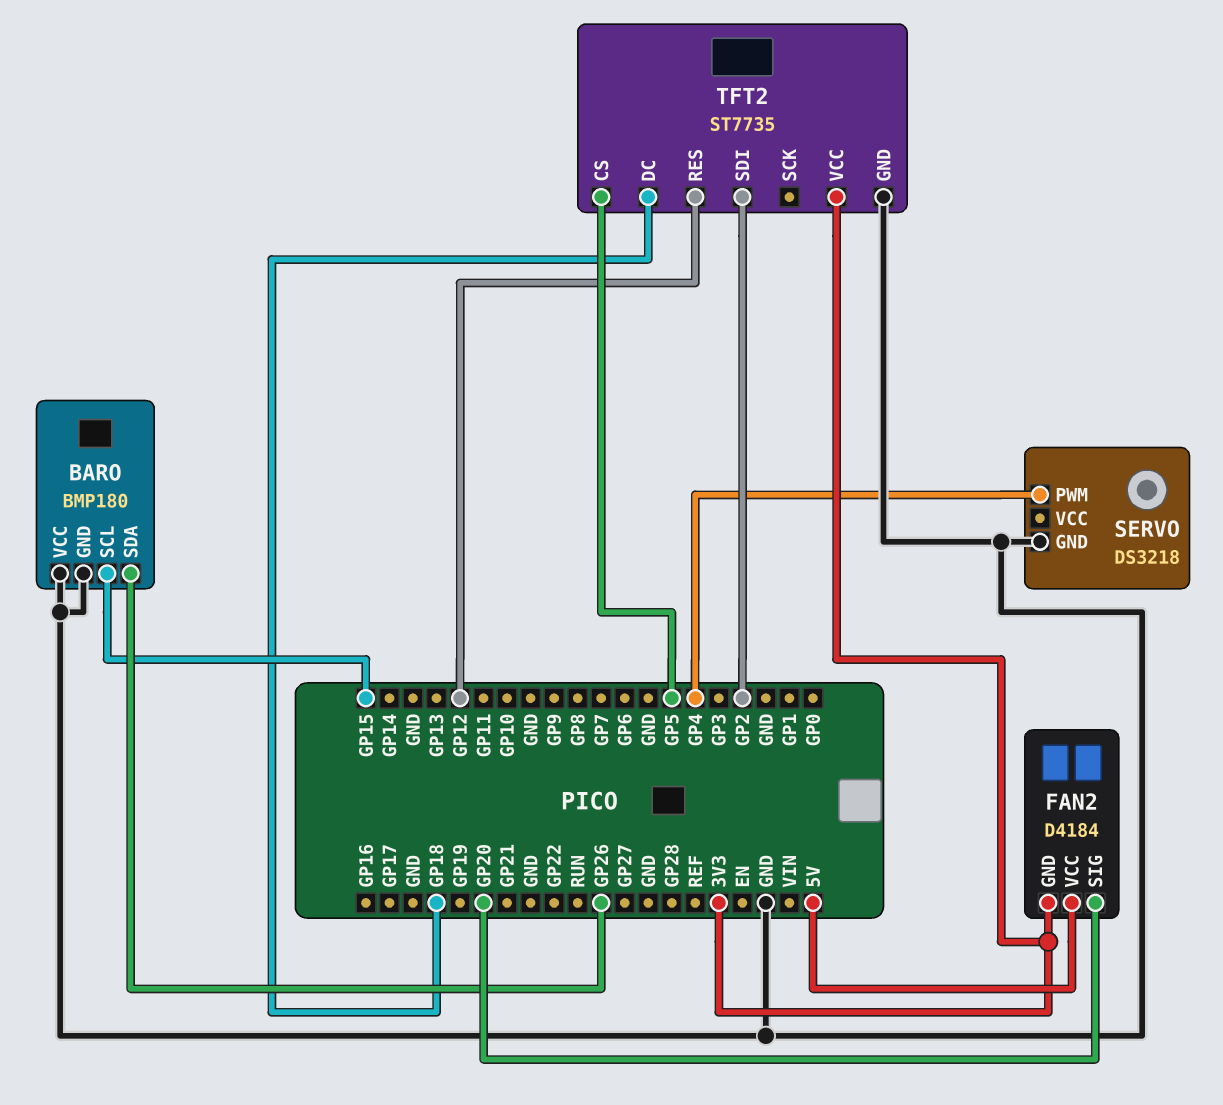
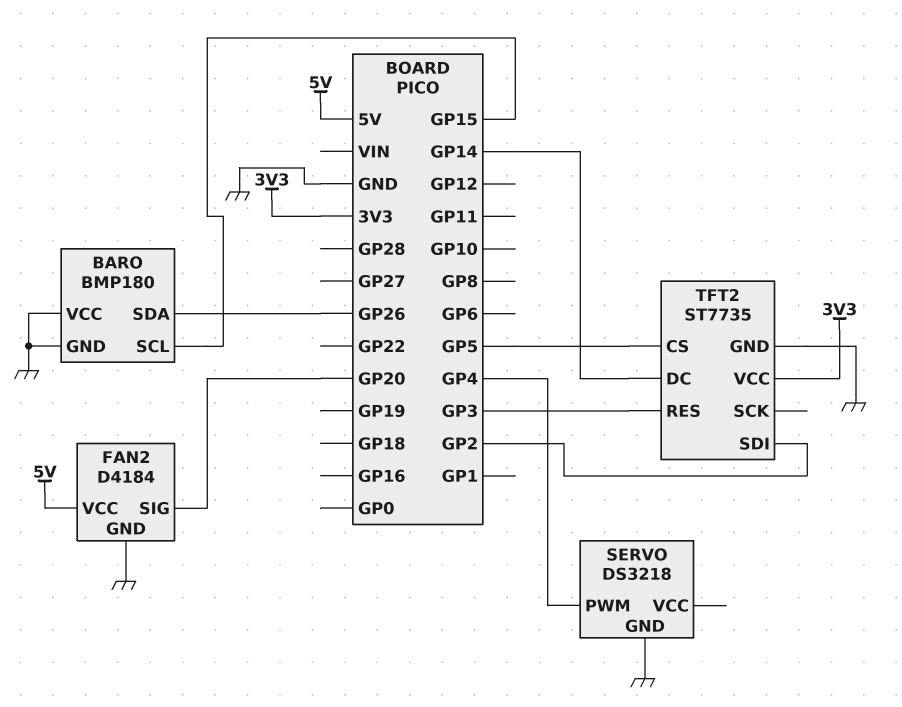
FAN2 pin GND: 3V3 -> GND
TFT2 pin DC: GP18 -> GP14
TFT2 pin RES: GP12 -> GP3

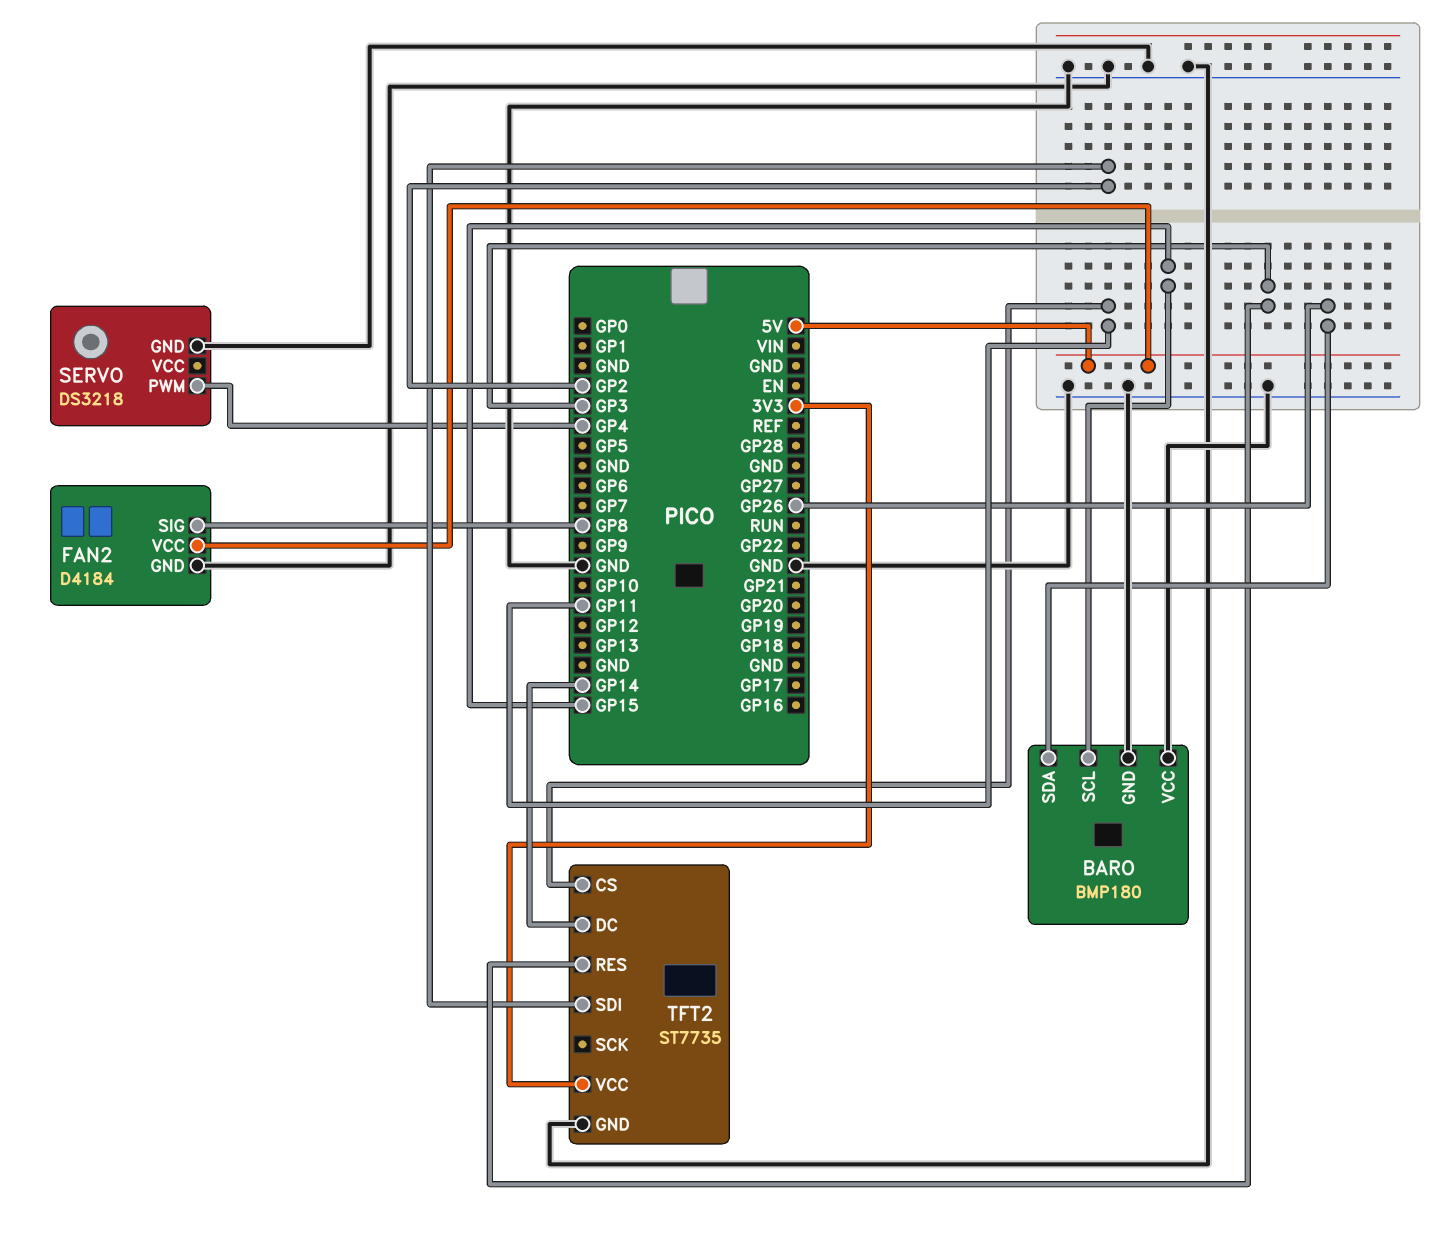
FAN2 pin SIG: GP20 -> GP8
TFT2 pin CS: GP5 -> GP11

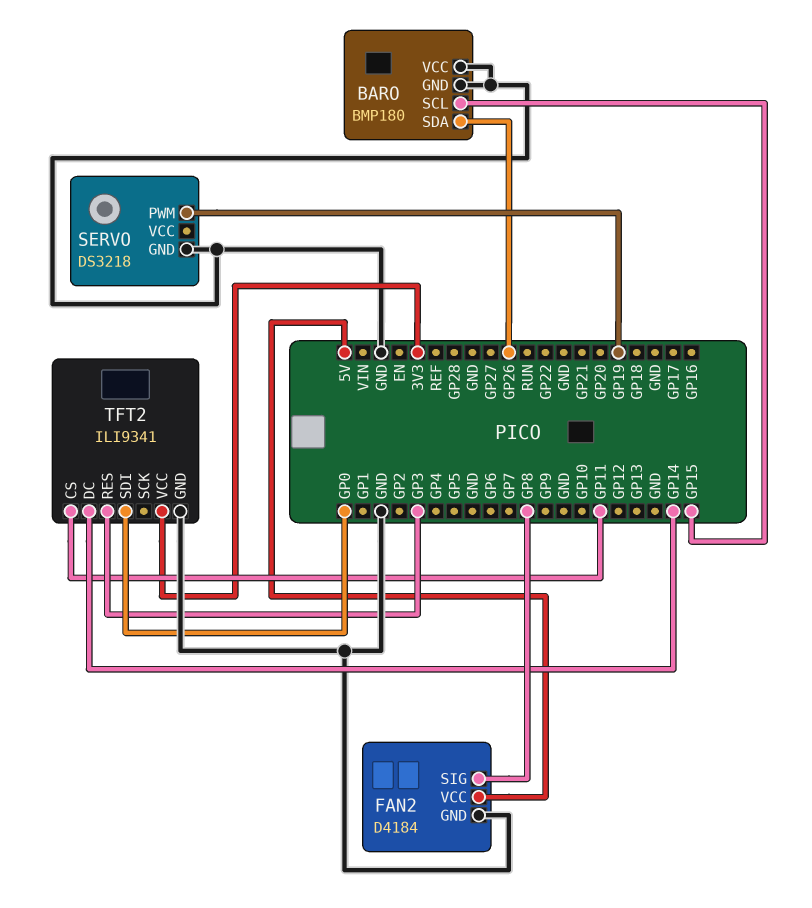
SERVO pin PWM: GP4 -> GP19
TFT2: ST7735 -> ILI9341
TFT2 pin SDI: GP2 -> GP0

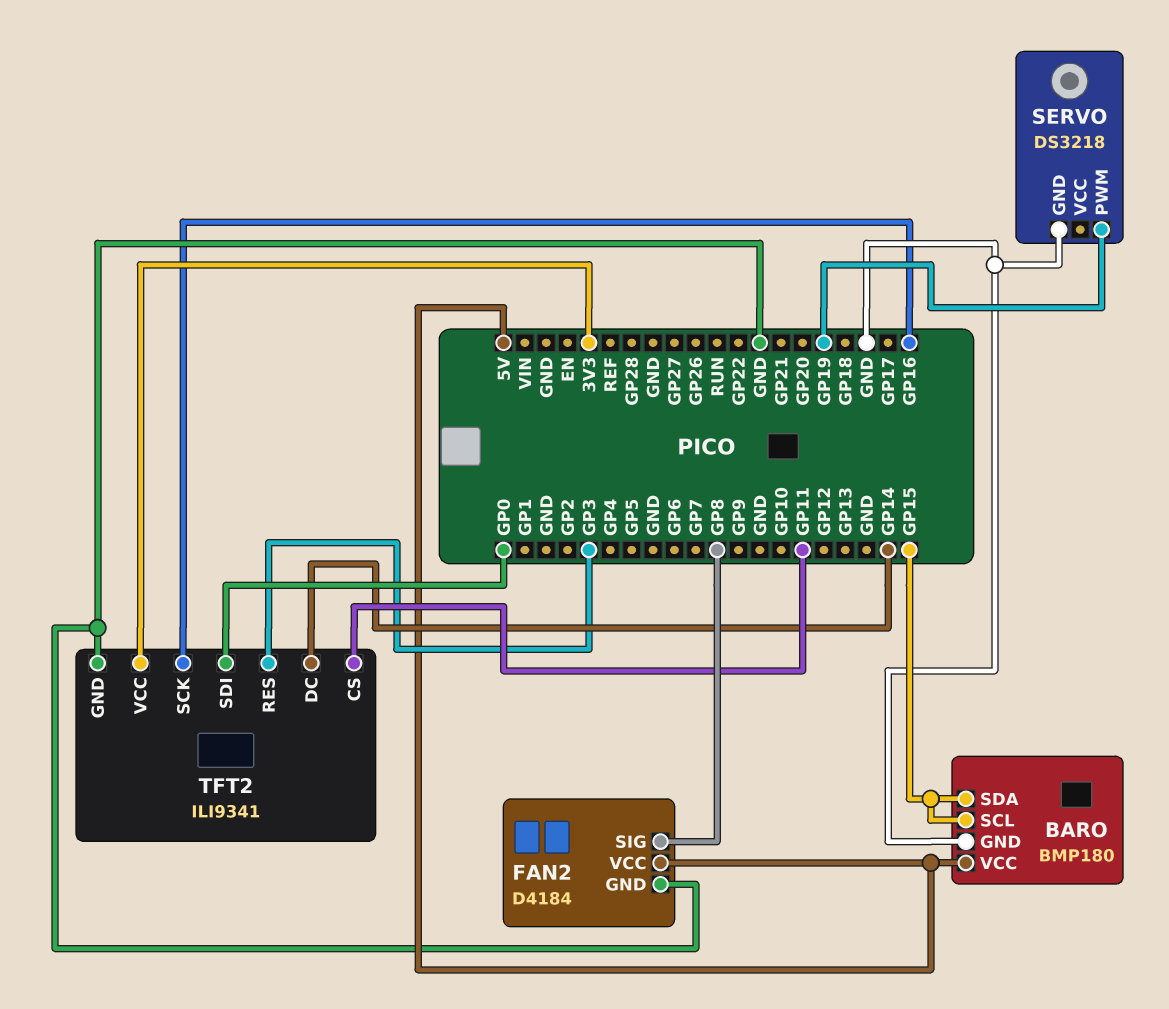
BARO pin SDA: GP26 -> GP15
BARO pin VCC: GND -> 5V
TFT2 pin SCK: none -> GP16

